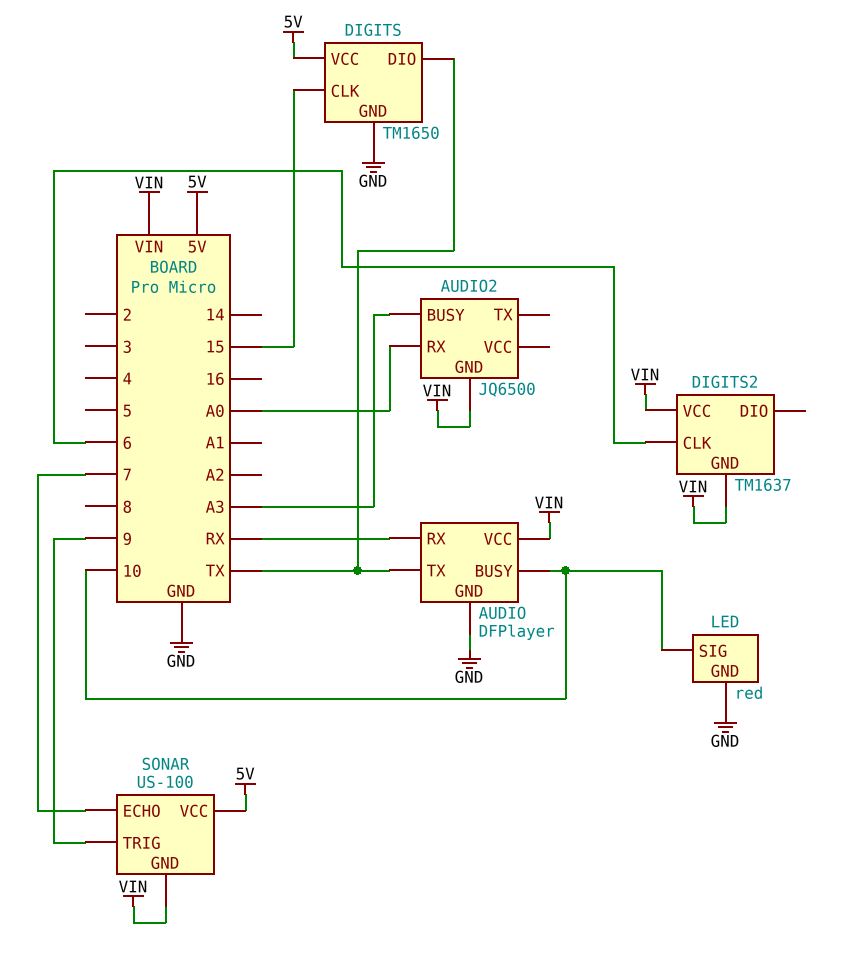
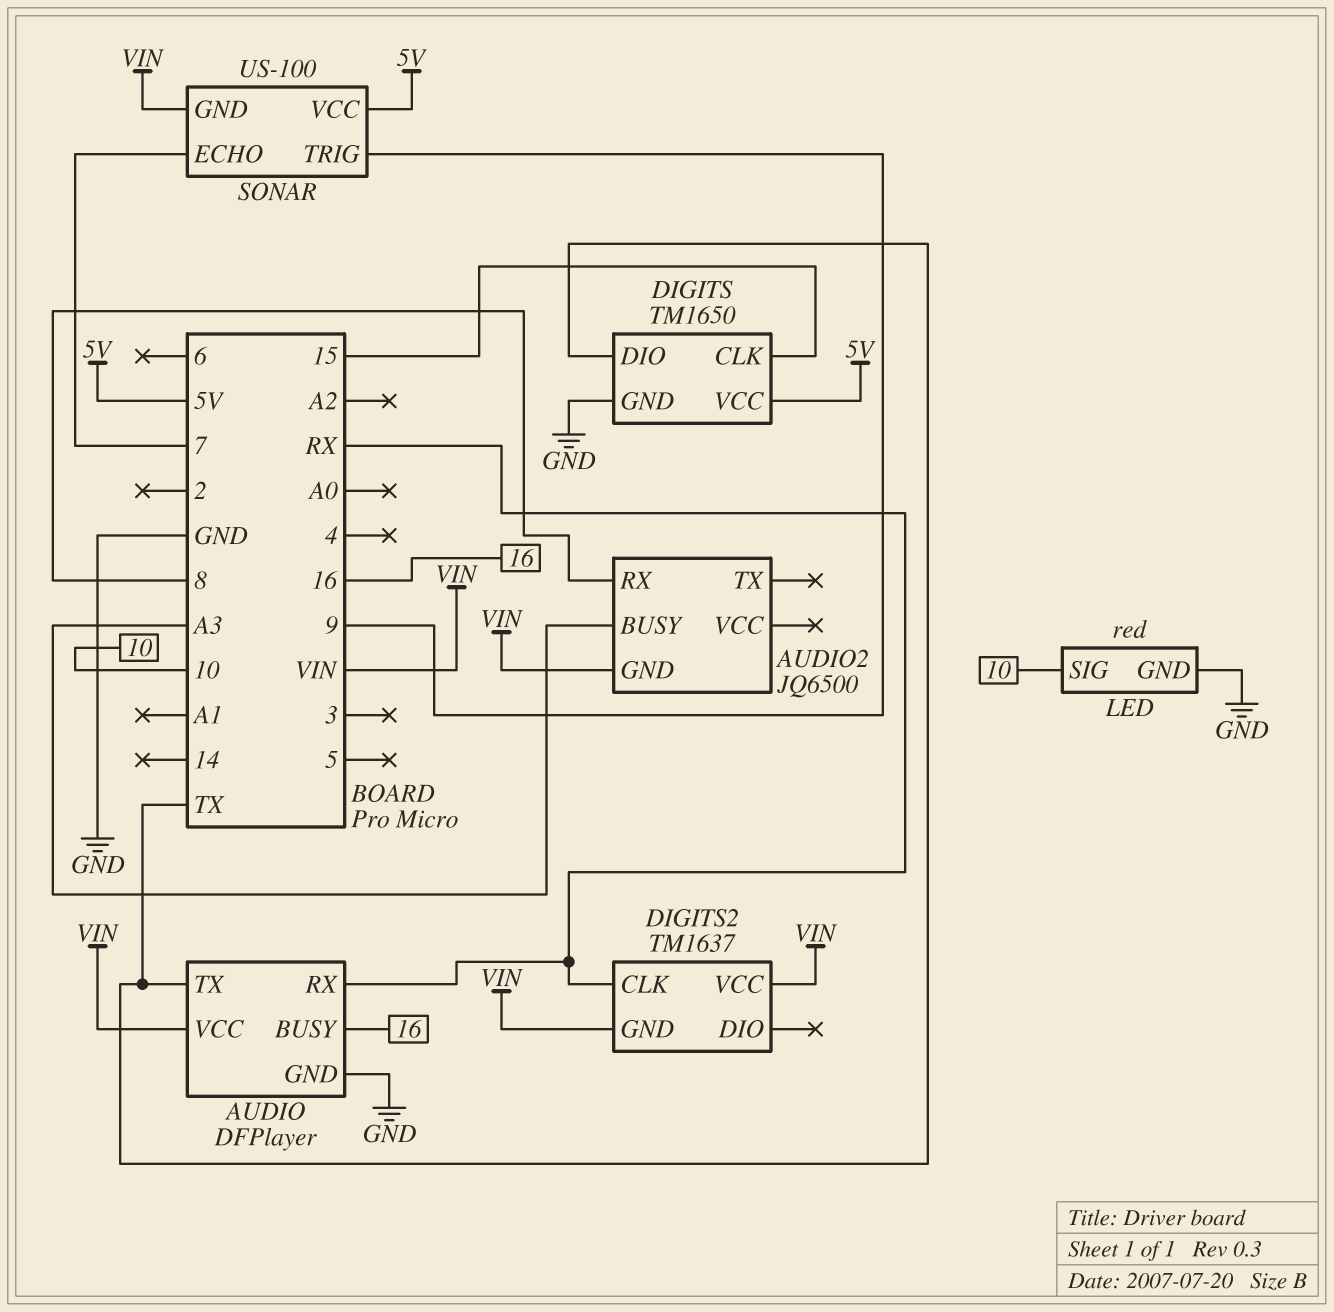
AUDIO pin BUSY: 10 -> 16
AUDIO2 pin RX: A0 -> 8
DIGITS2 pin CLK: 6 -> RX

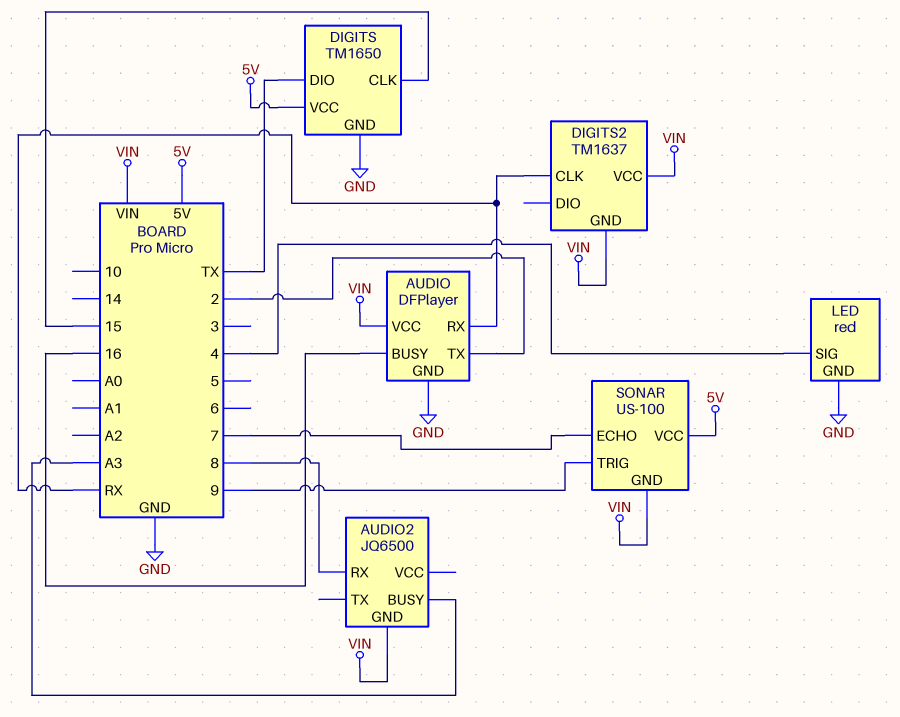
AUDIO pin TX: TX -> 2
LED pin SIG: 10 -> 4

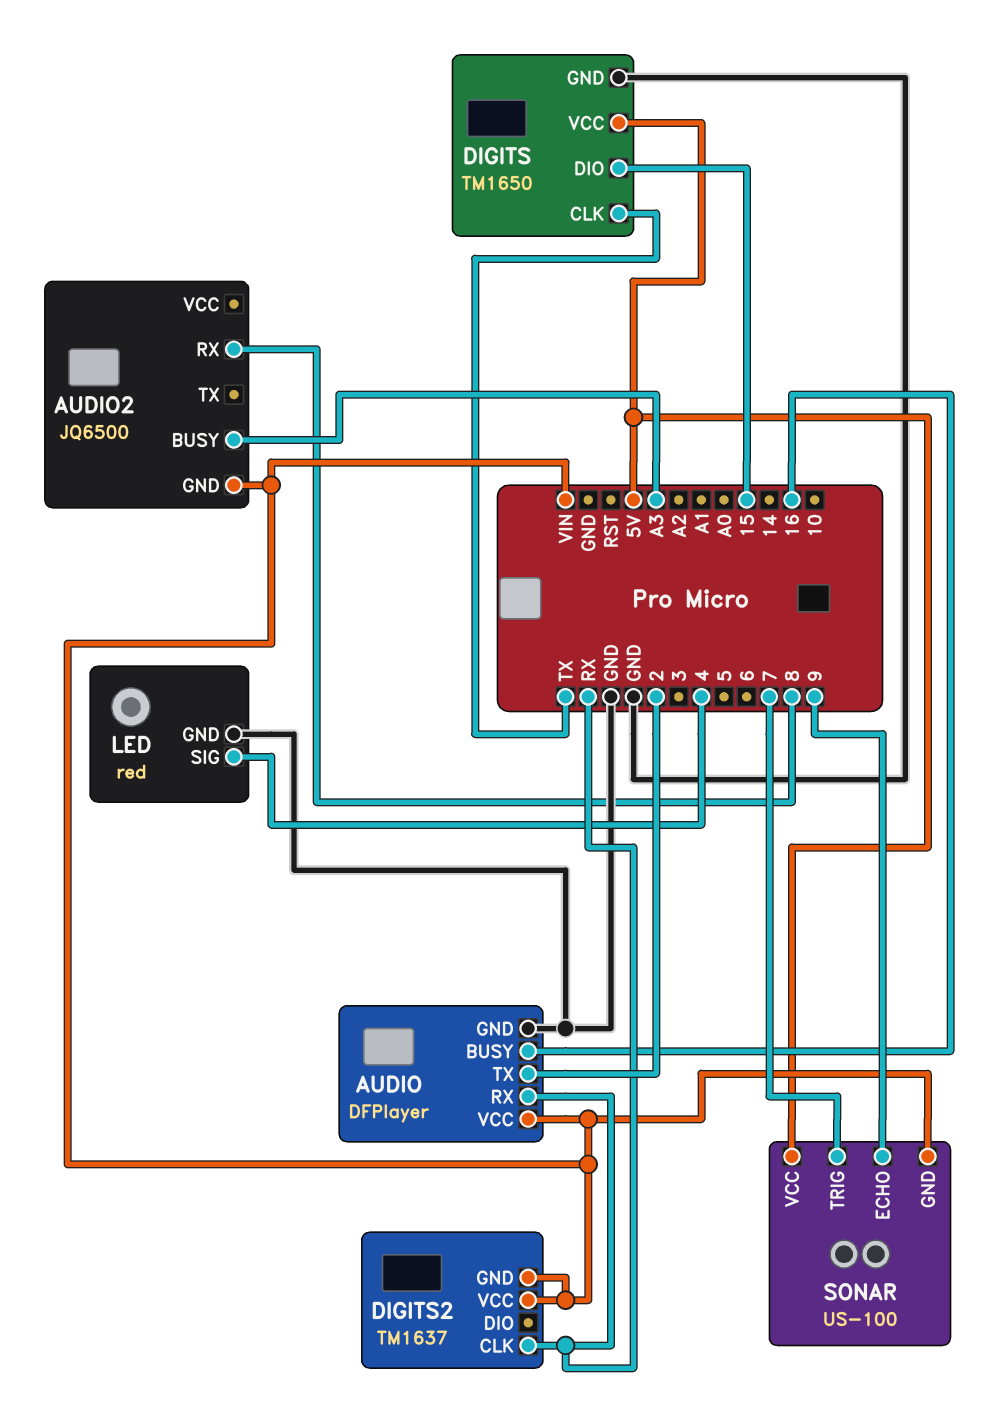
DIGITS pin CLK: 15 -> TX
DIGITS pin DIO: TX -> 15
SONAR pin ECHO: 7 -> 9
SONAR pin TRIG: 9 -> 7

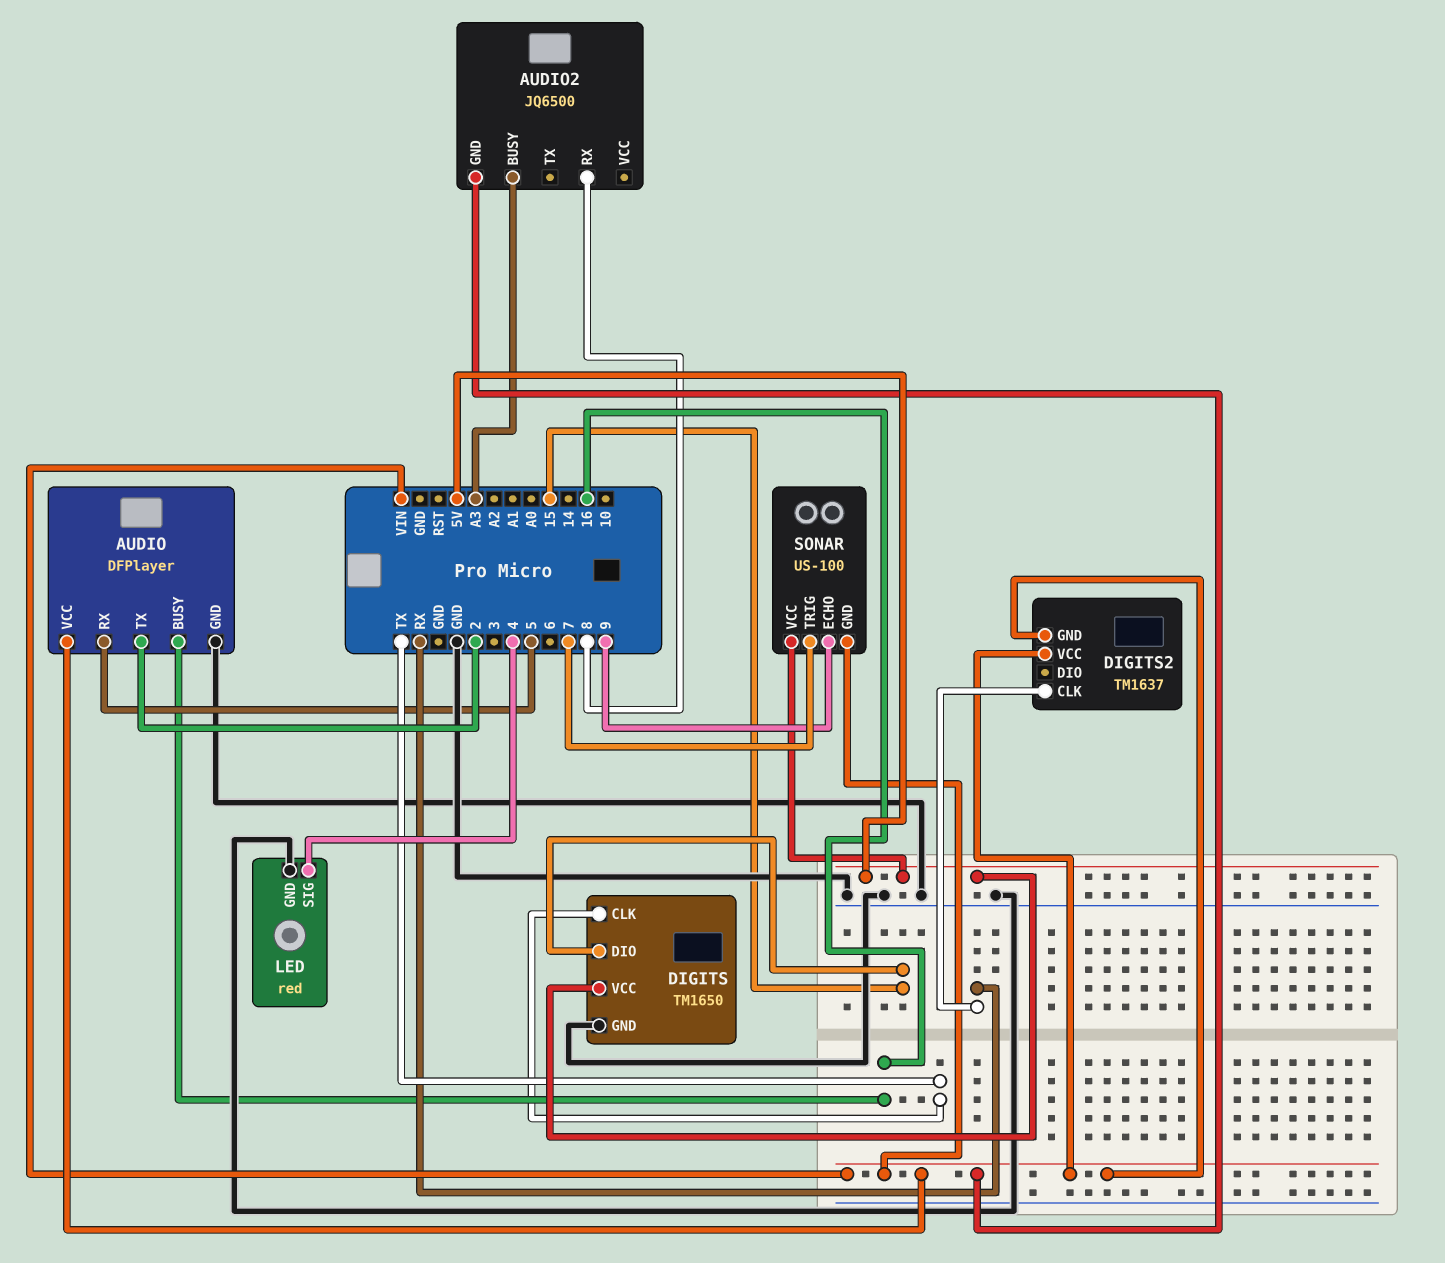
AUDIO pin RX: RX -> 5

